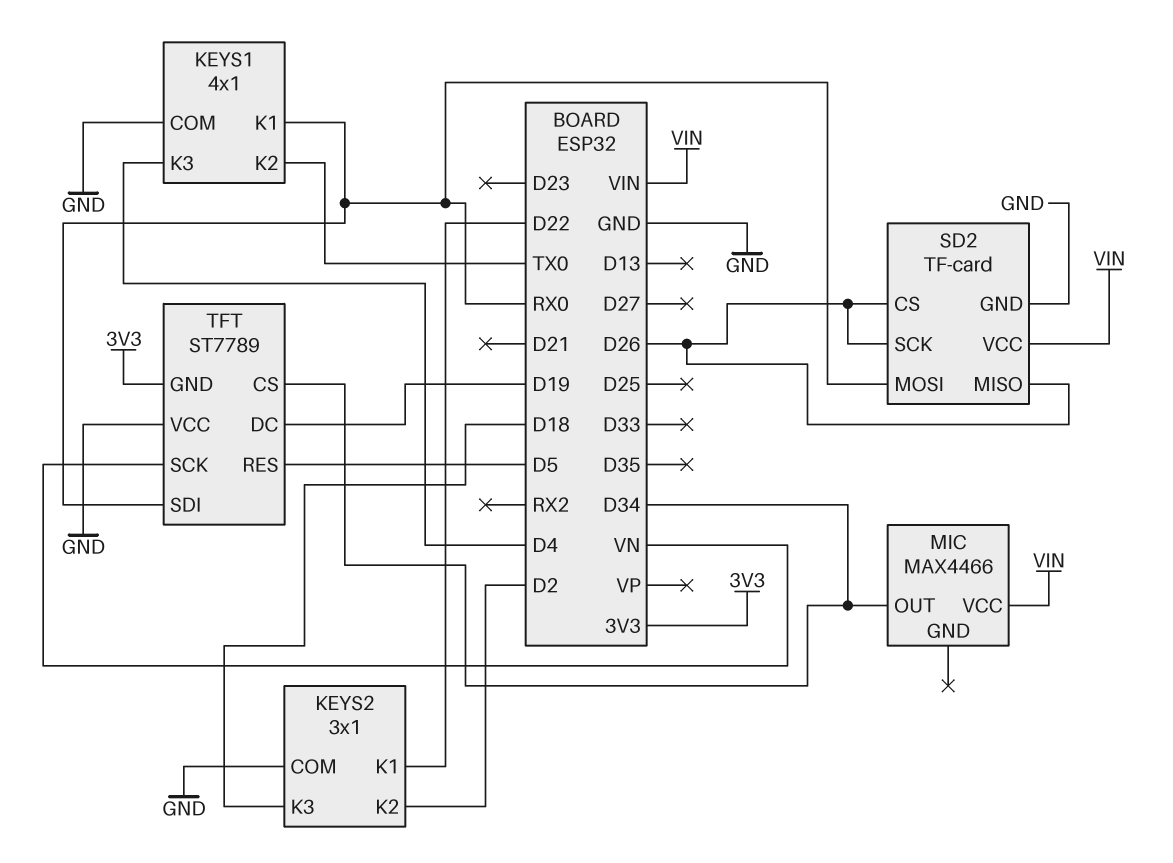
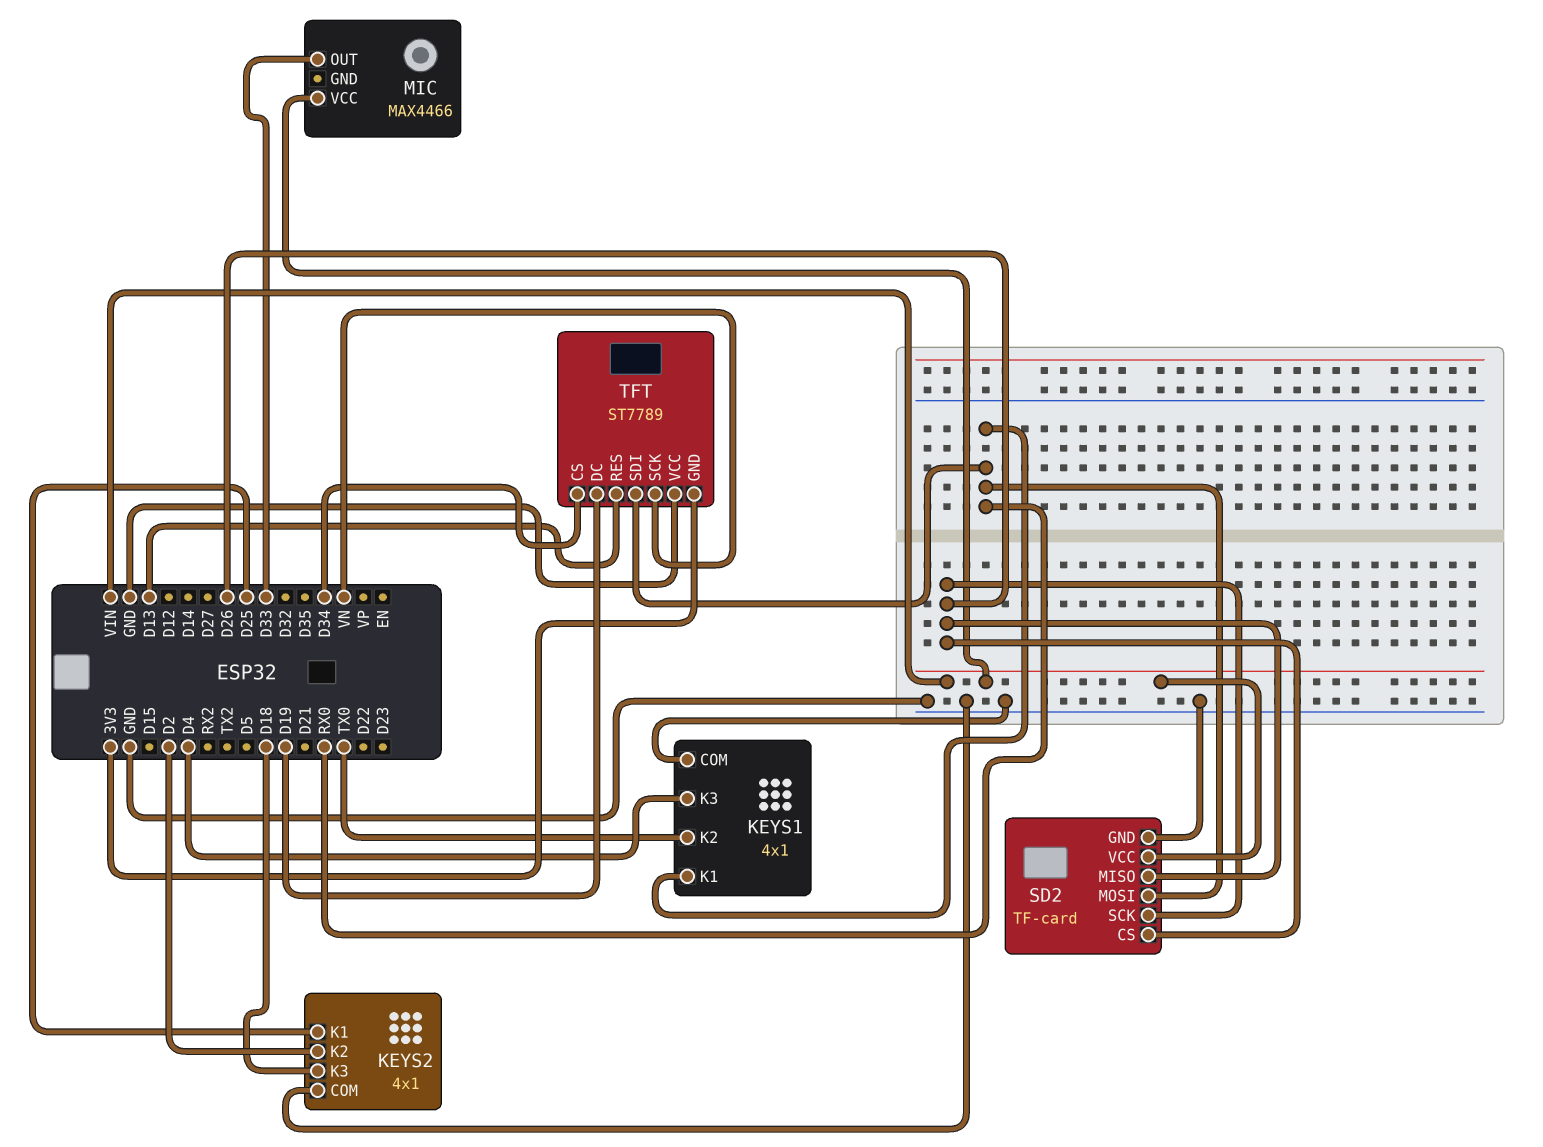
KEYS2: 3x1 -> 4x1
KEYS2 pin K1: D22 -> D25
MIC pin OUT: D34 -> D33
TFT pin RES: D5 -> D13

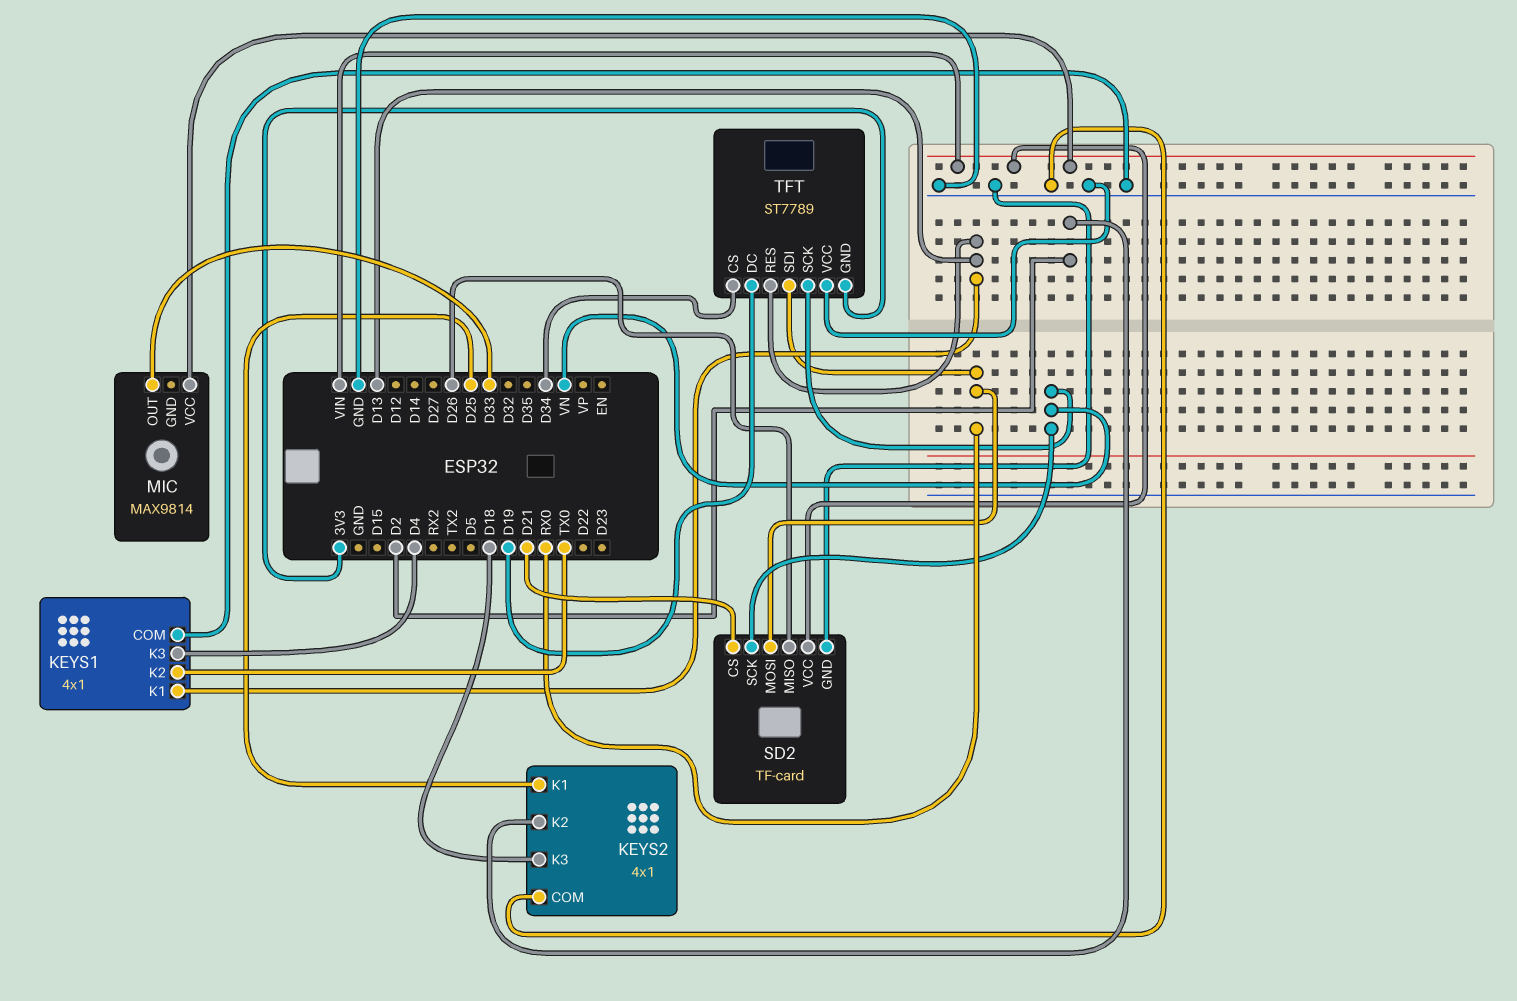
KEYS1 pin K1: RX0 -> D13
MIC: MAX4466 -> MAX9814
SD2 pin CS: D26 -> D21
SD2 pin SCK: D26 -> VN

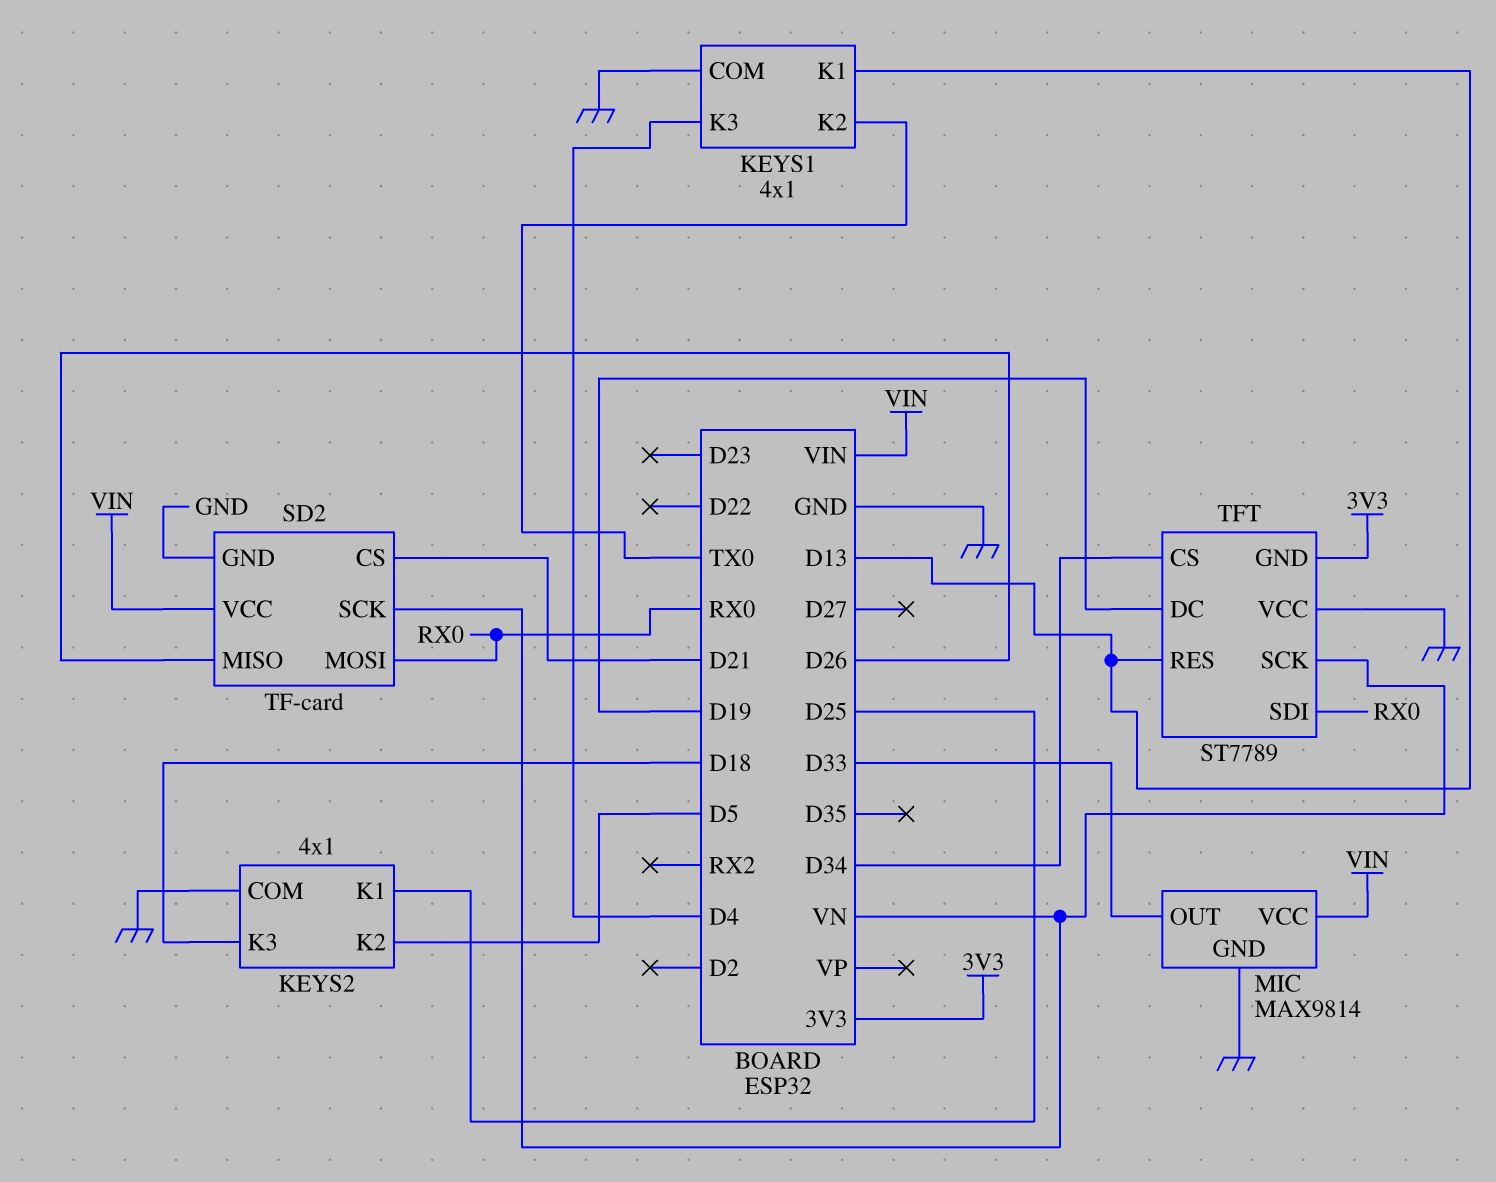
KEYS2 pin K2: D2 -> D5
MIC pin GND: none -> GND

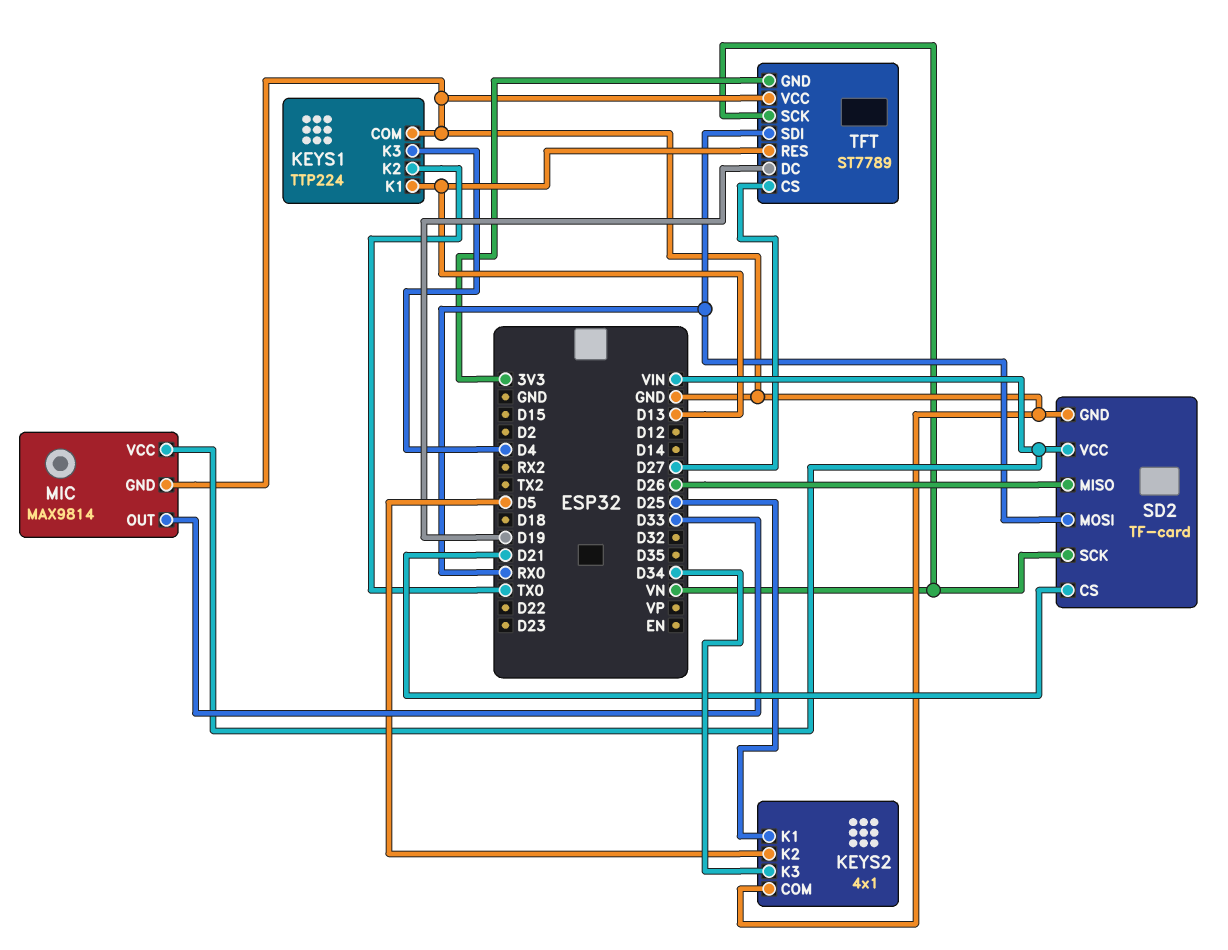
KEYS1: 4x1 -> TTP224
KEYS2 pin K3: D18 -> D34
TFT pin CS: D34 -> D27

